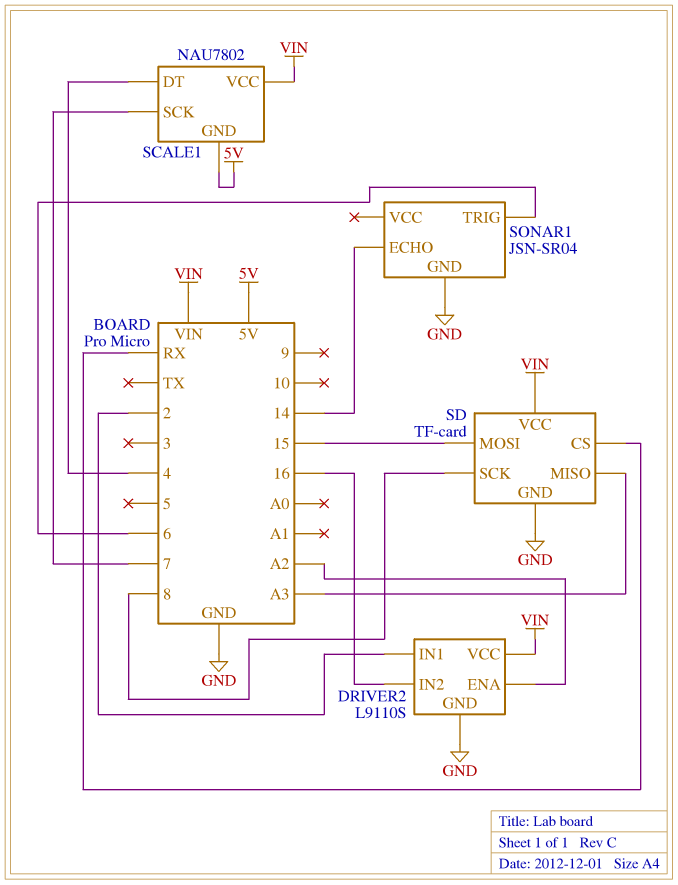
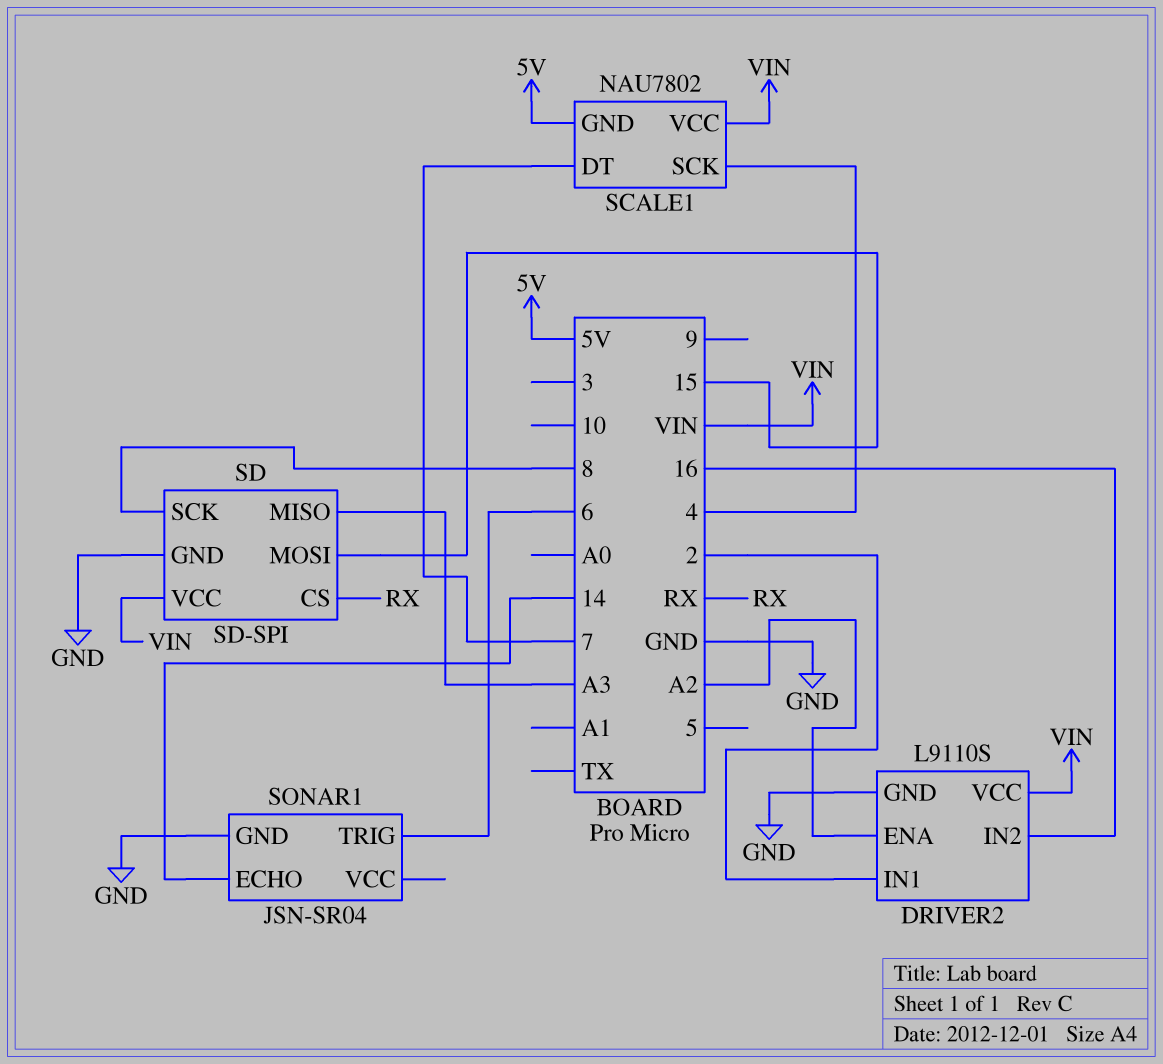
SCALE1 pin DT: 4 -> 7
SCALE1 pin SCK: 7 -> 4
SD: TF-card -> SD-SPI

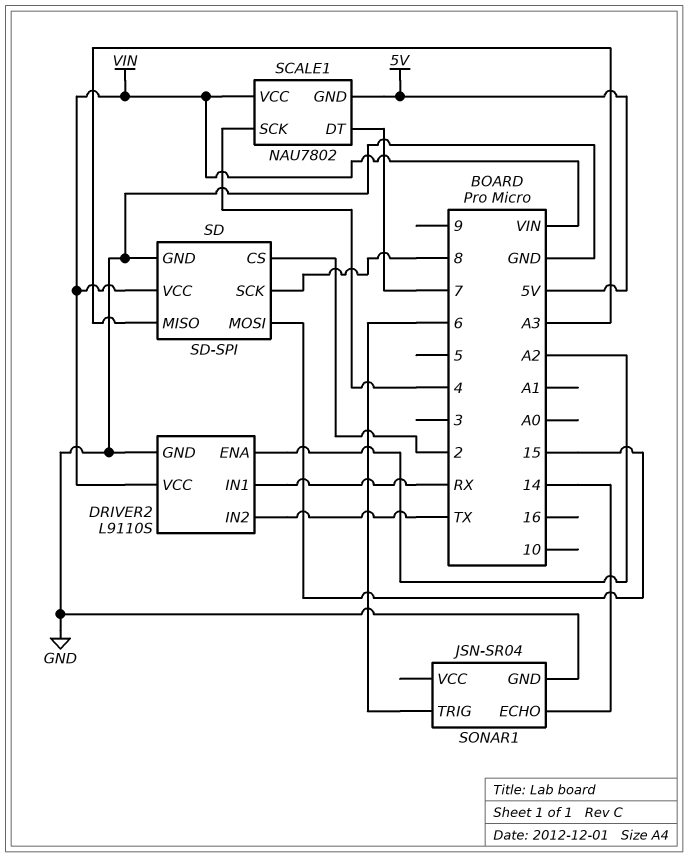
DRIVER2 pin IN1: 2 -> RX
DRIVER2 pin IN2: 16 -> TX
SD pin CS: RX -> 2

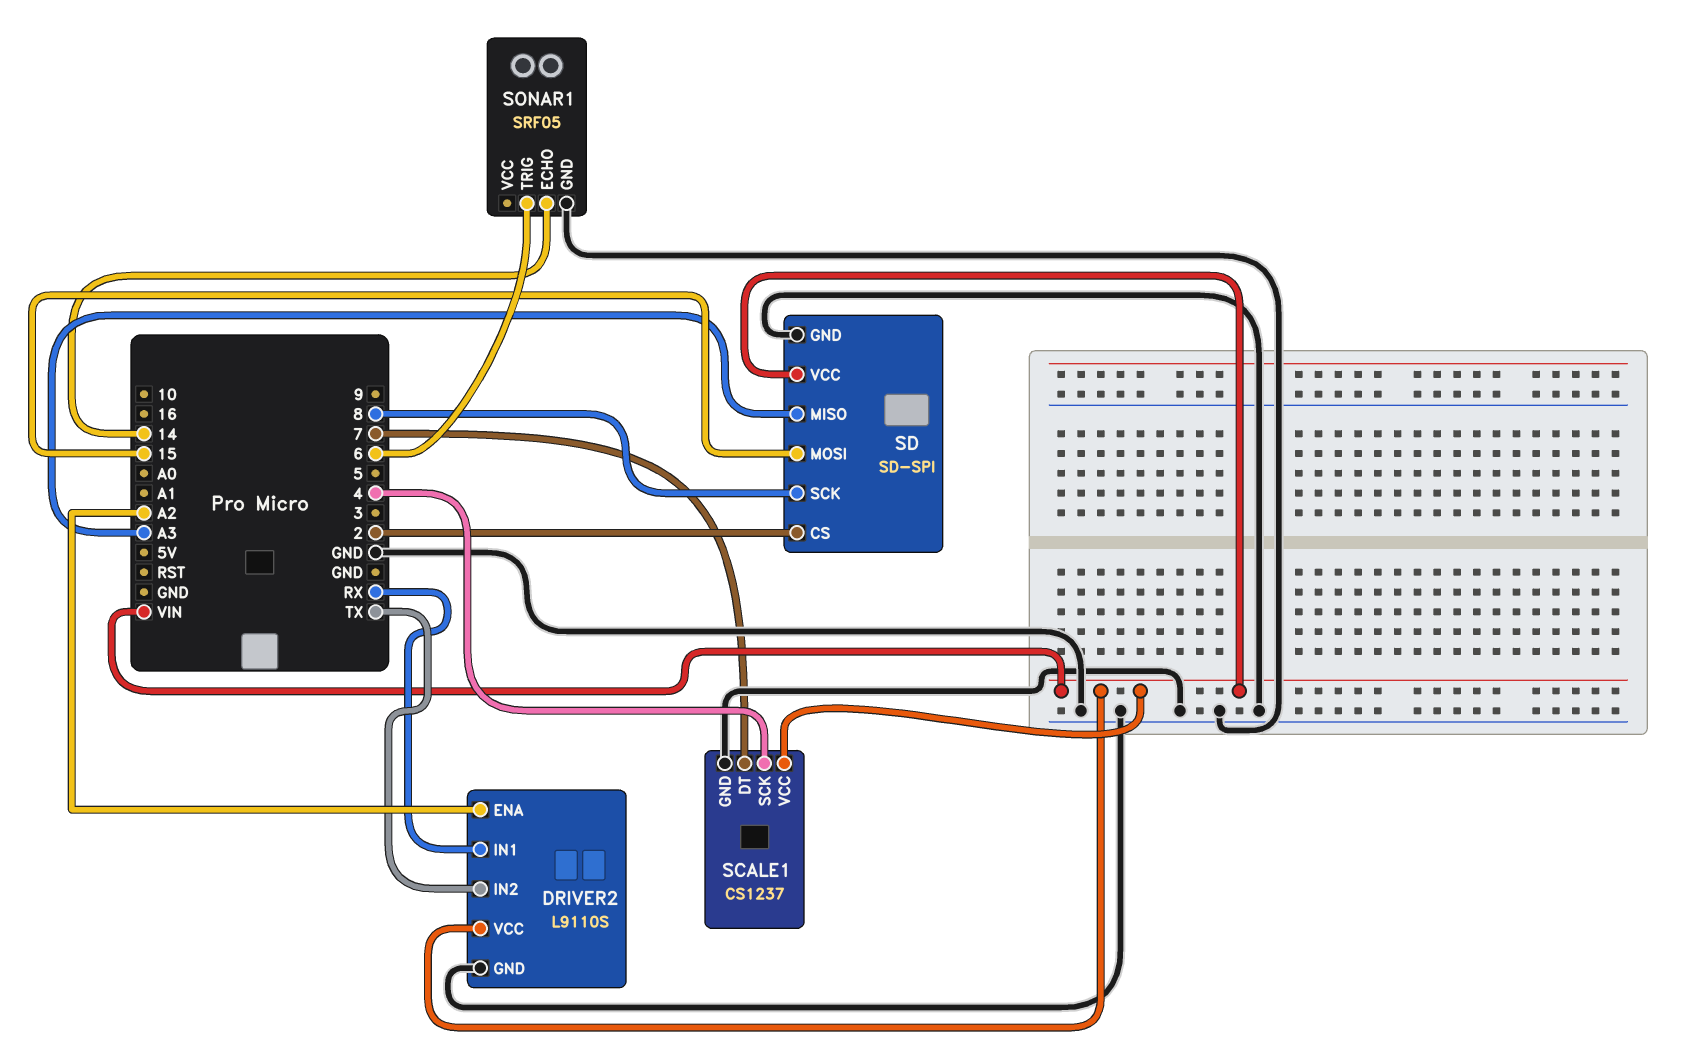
SCALE1: NAU7802 -> CS1237
SCALE1 pin GND: 5V -> GND
SONAR1: JSN-SR04 -> SRF05

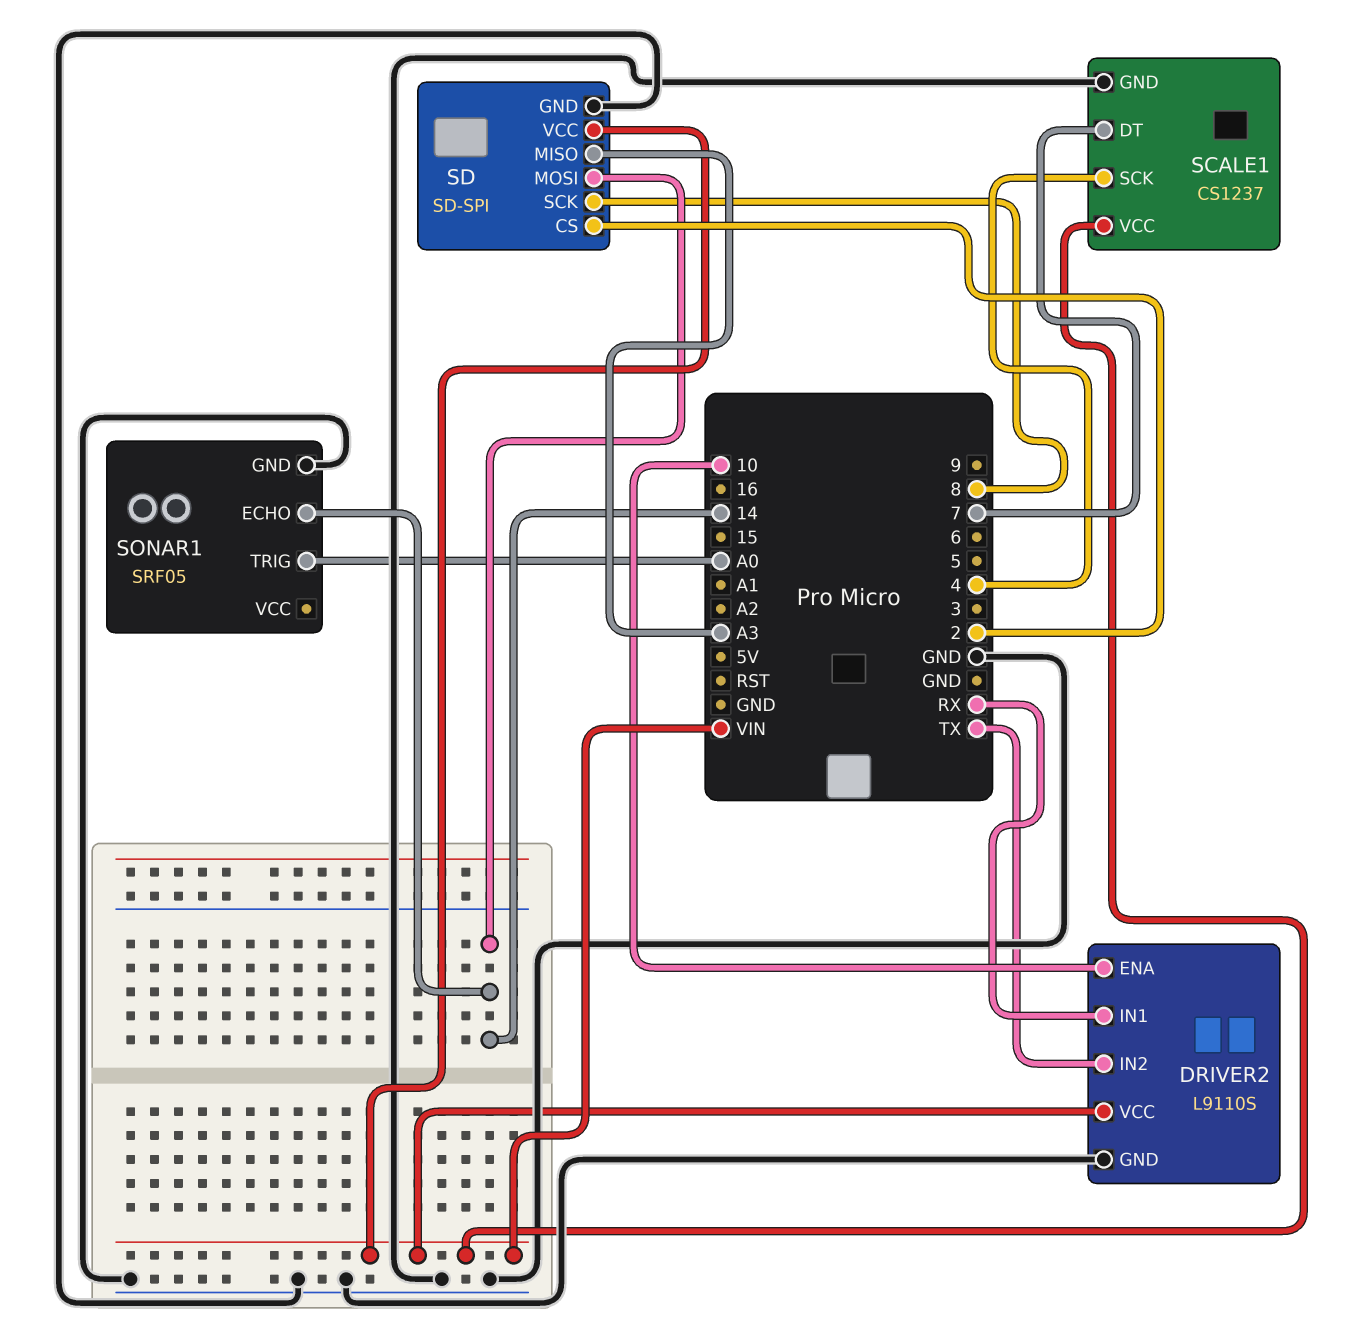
DRIVER2 pin ENA: A2 -> 10
SD pin MOSI: 15 -> 14
SONAR1 pin TRIG: 6 -> A0

